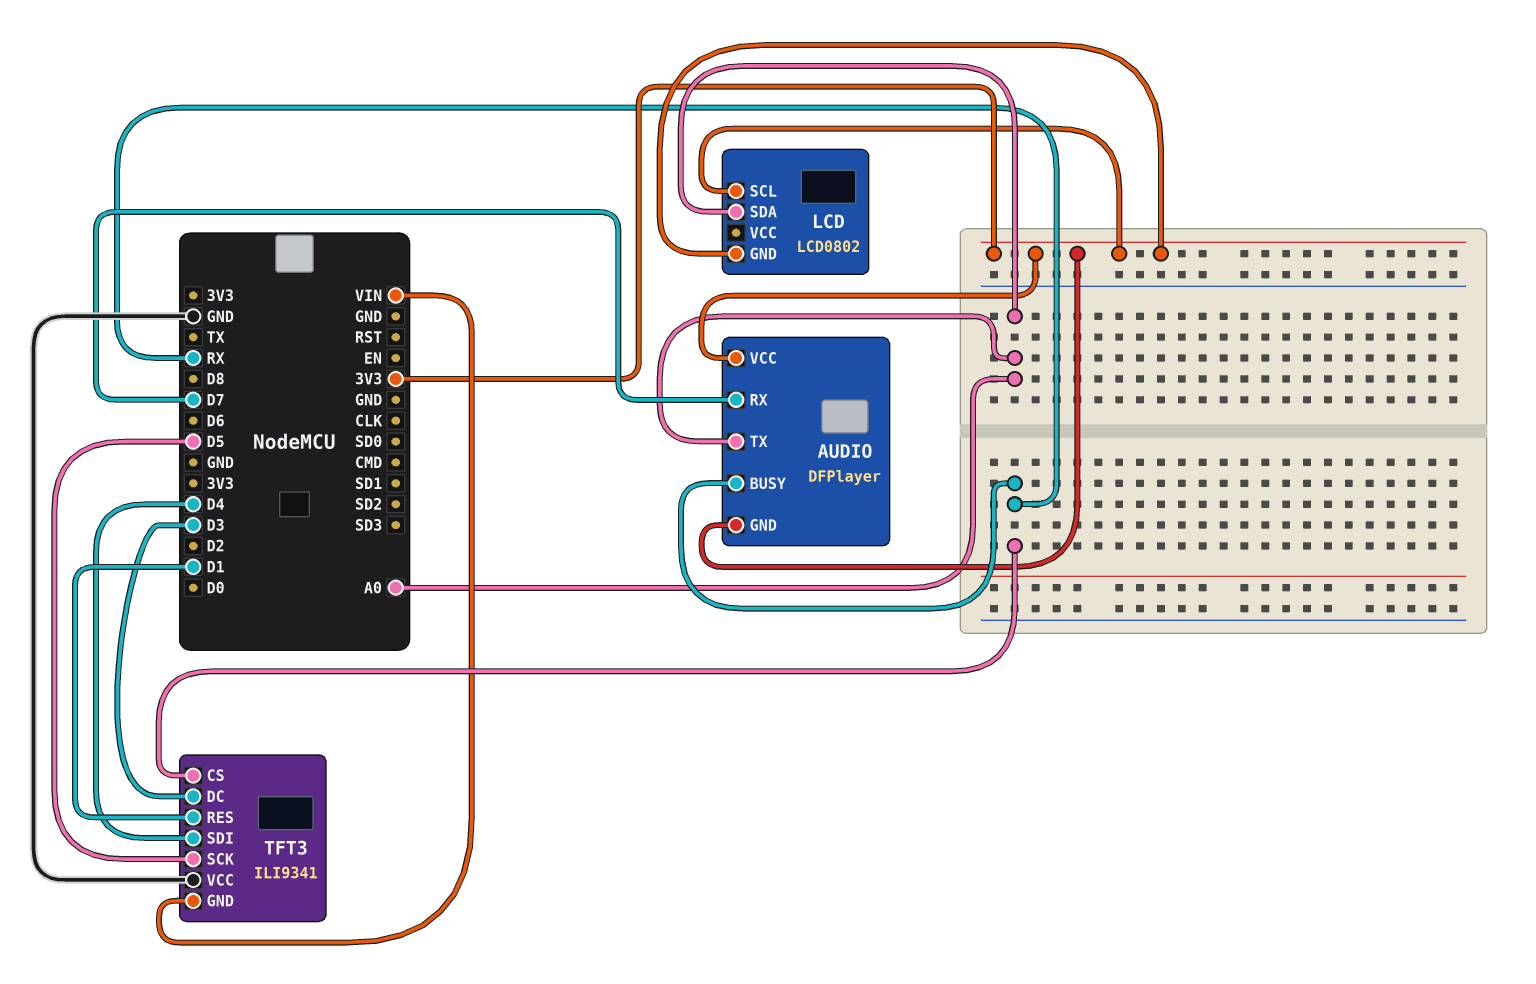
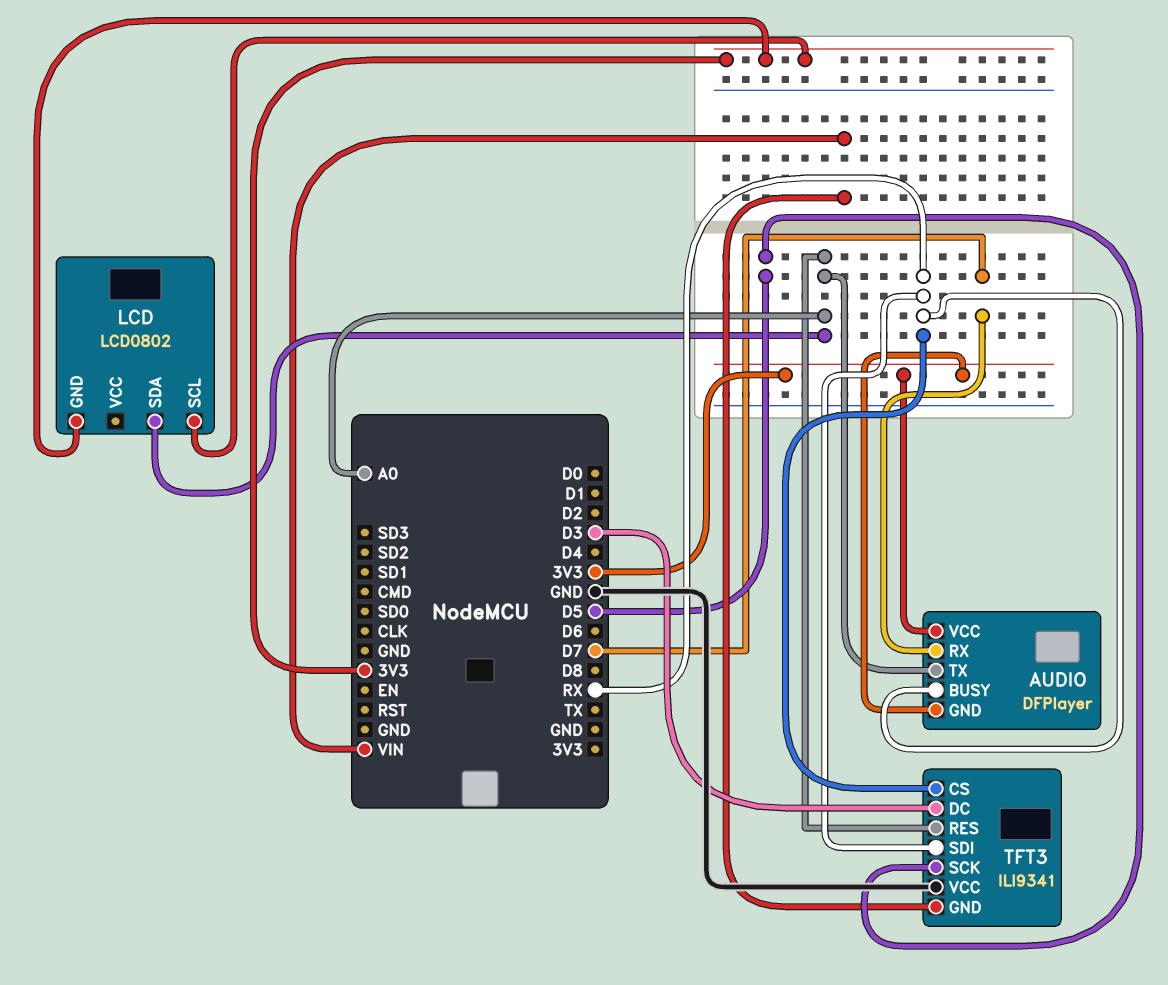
TFT3 pin RES: D1 -> A0
TFT3 pin SDI: D4 -> RX

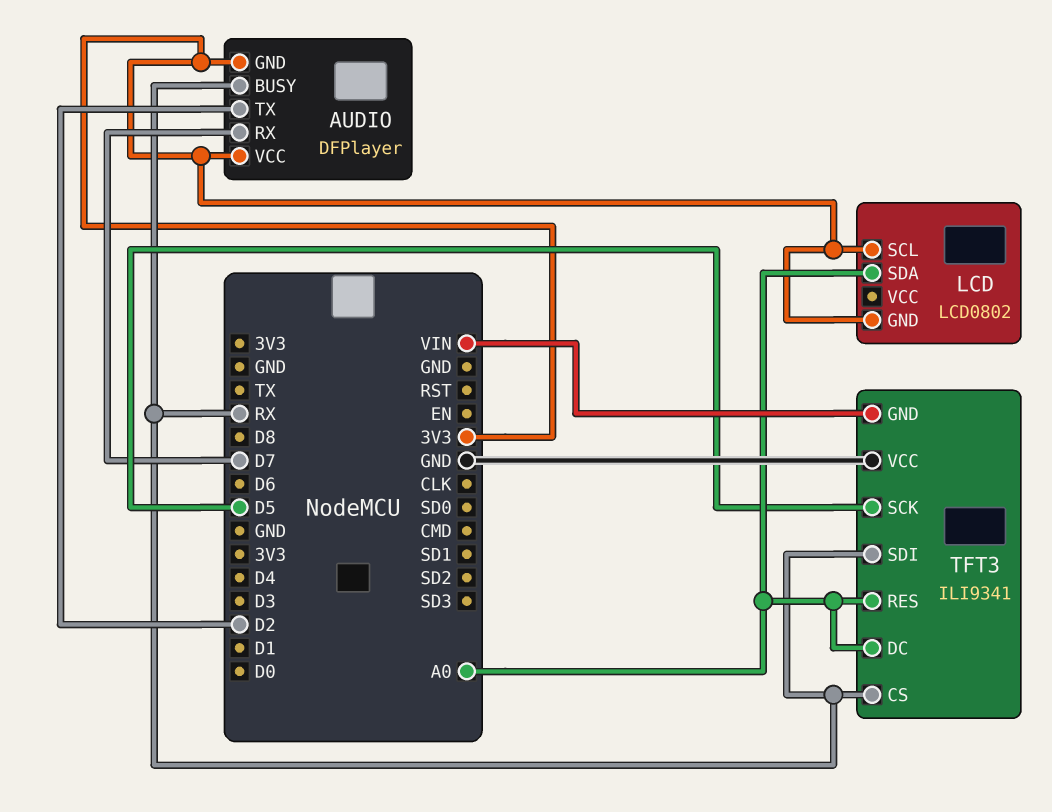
AUDIO pin TX: A0 -> D2
TFT3 pin DC: D3 -> A0

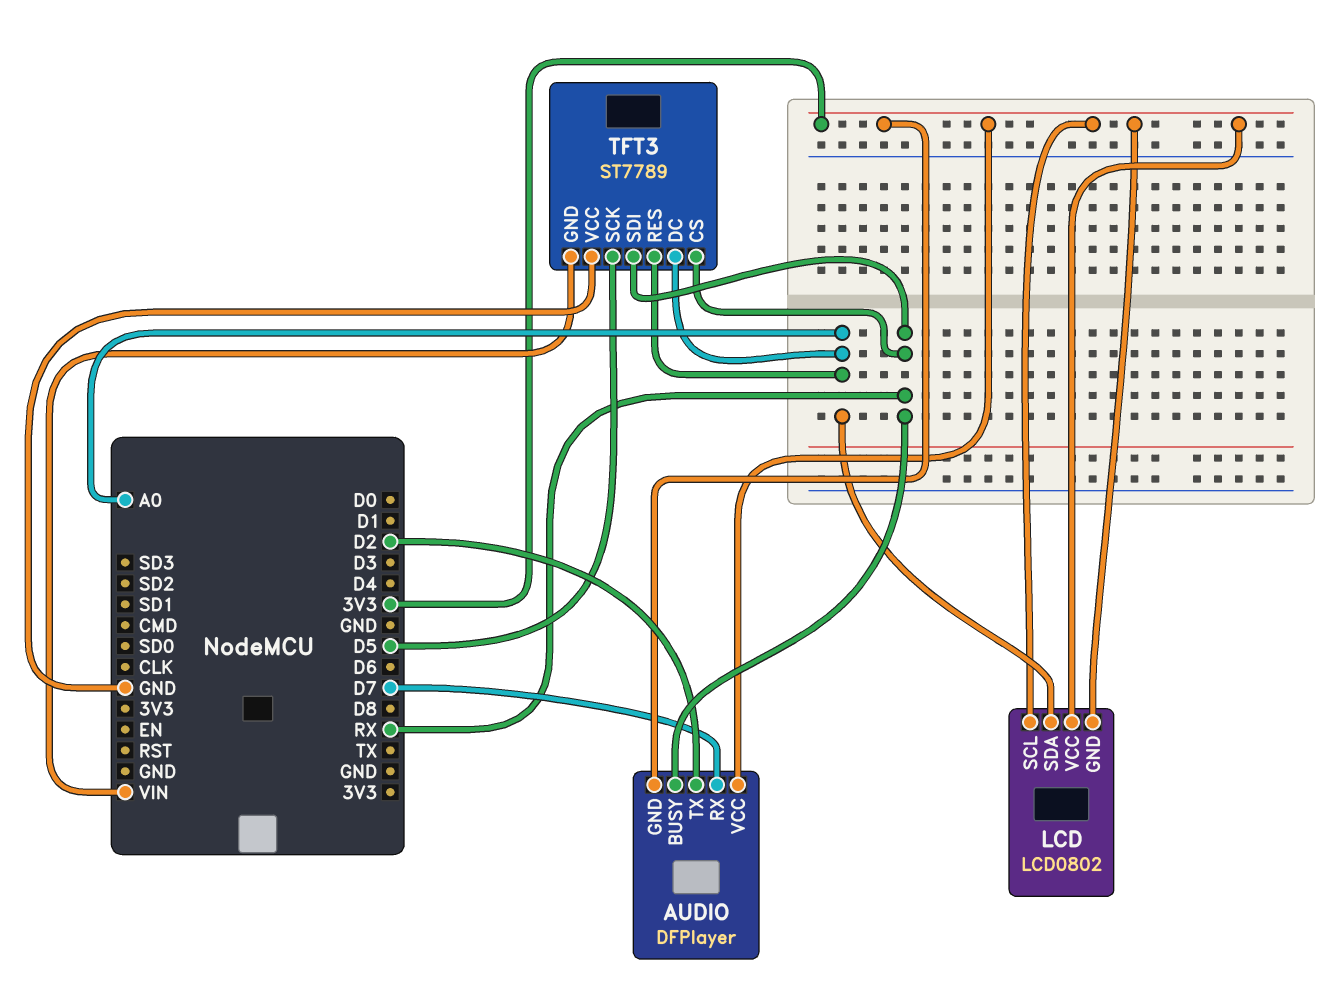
LCD pin VCC: none -> 3V3
TFT3: ILI9341 -> ST7789

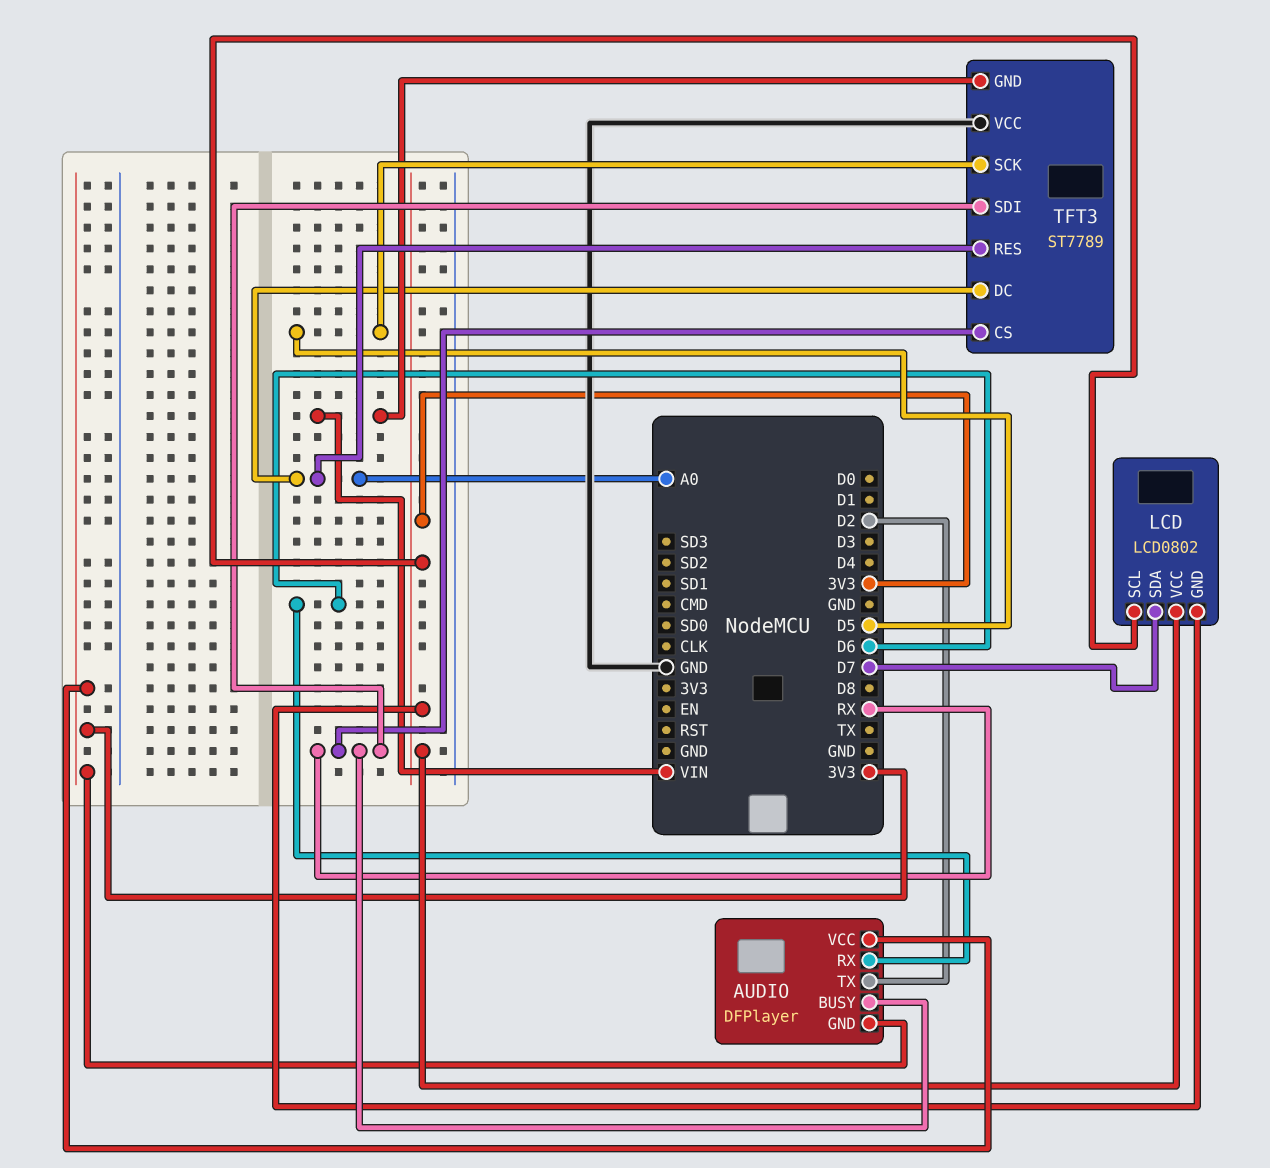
AUDIO pin RX: D7 -> D6
LCD pin SDA: A0 -> D7

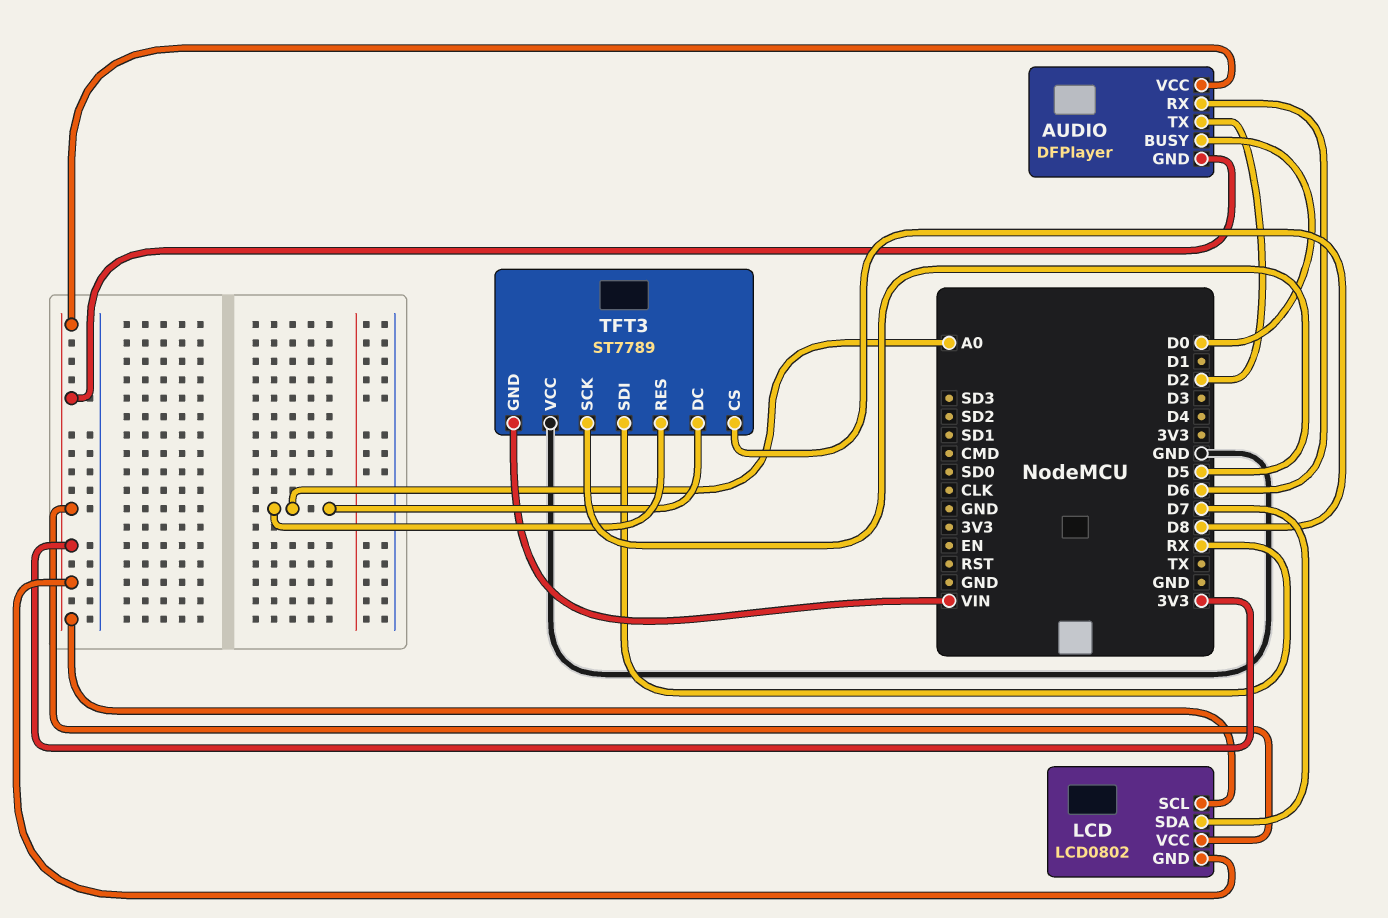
AUDIO pin BUSY: RX -> D0
TFT3 pin CS: RX -> D8

